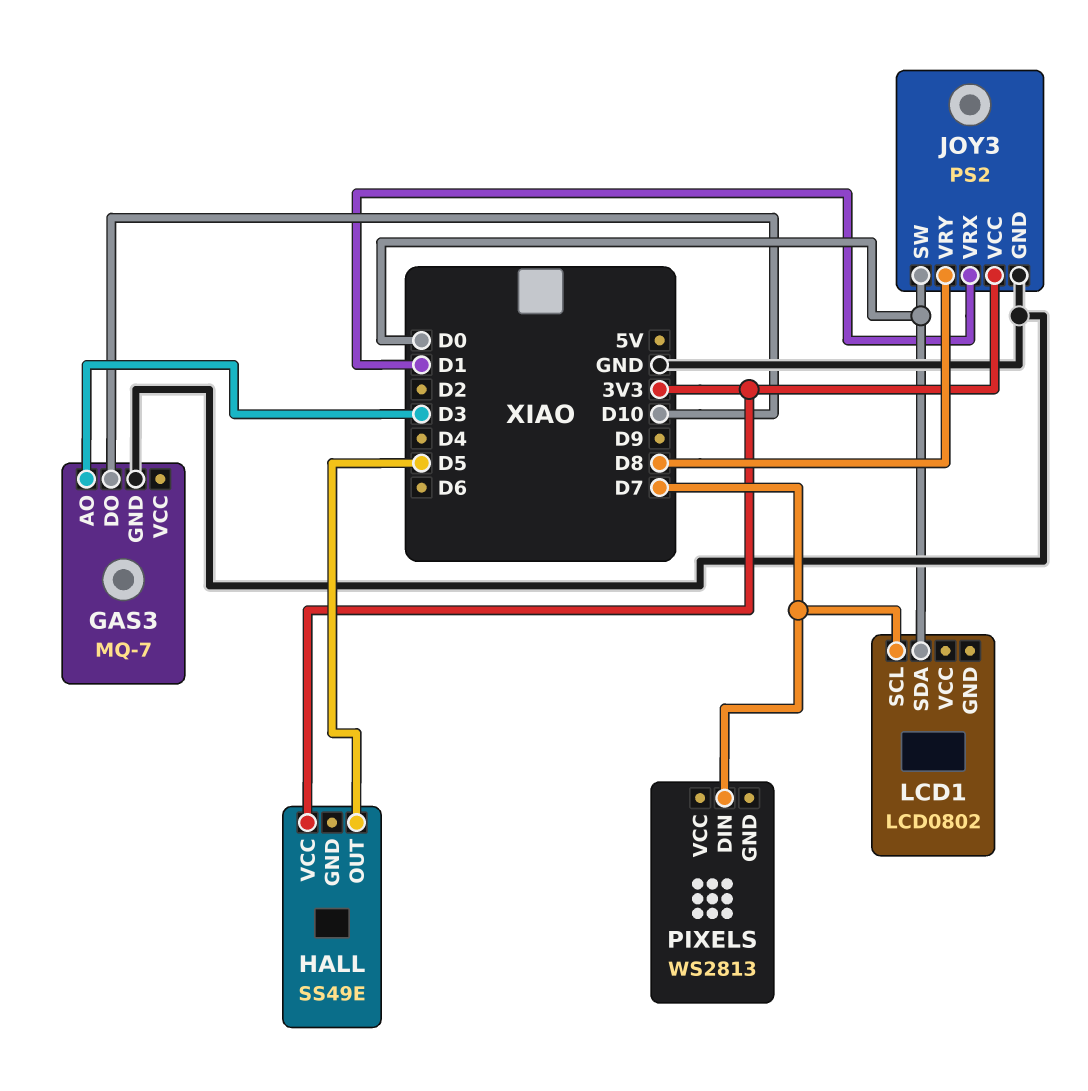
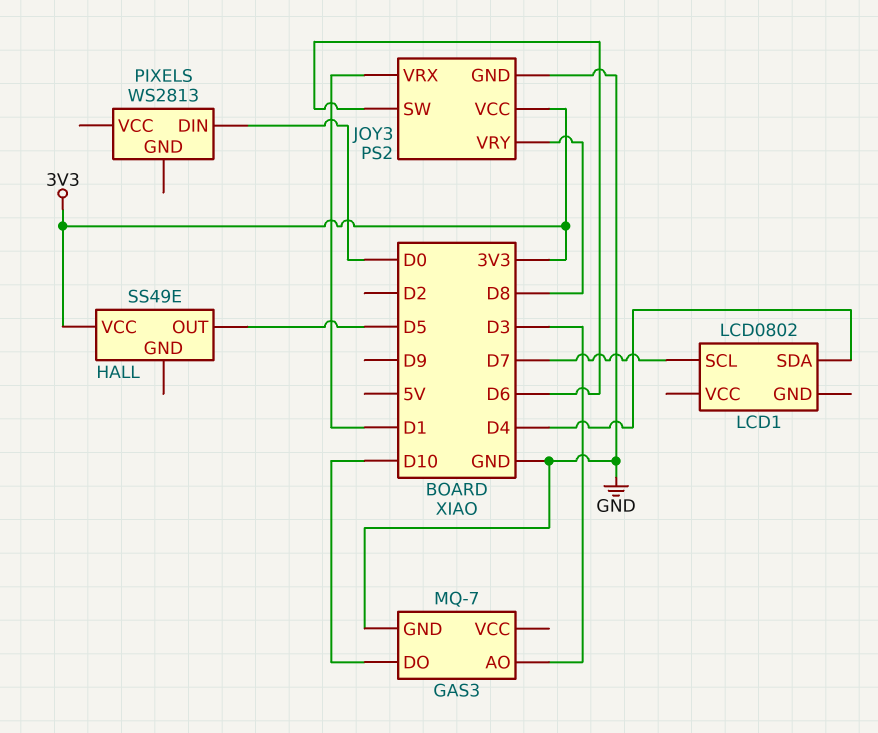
JOY3 pin SW: D0 -> D6
LCD1 pin SDA: D0 -> D4
PIXELS pin DIN: D7 -> D0

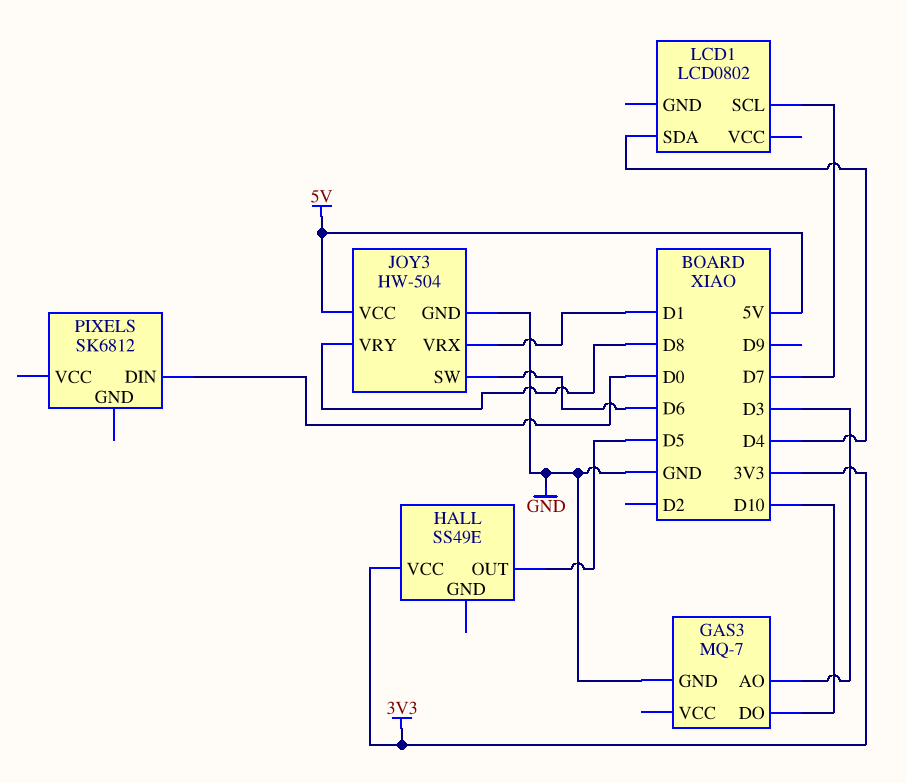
JOY3: PS2 -> HW-504
JOY3 pin VCC: 3V3 -> 5V
PIXELS: WS2813 -> SK6812

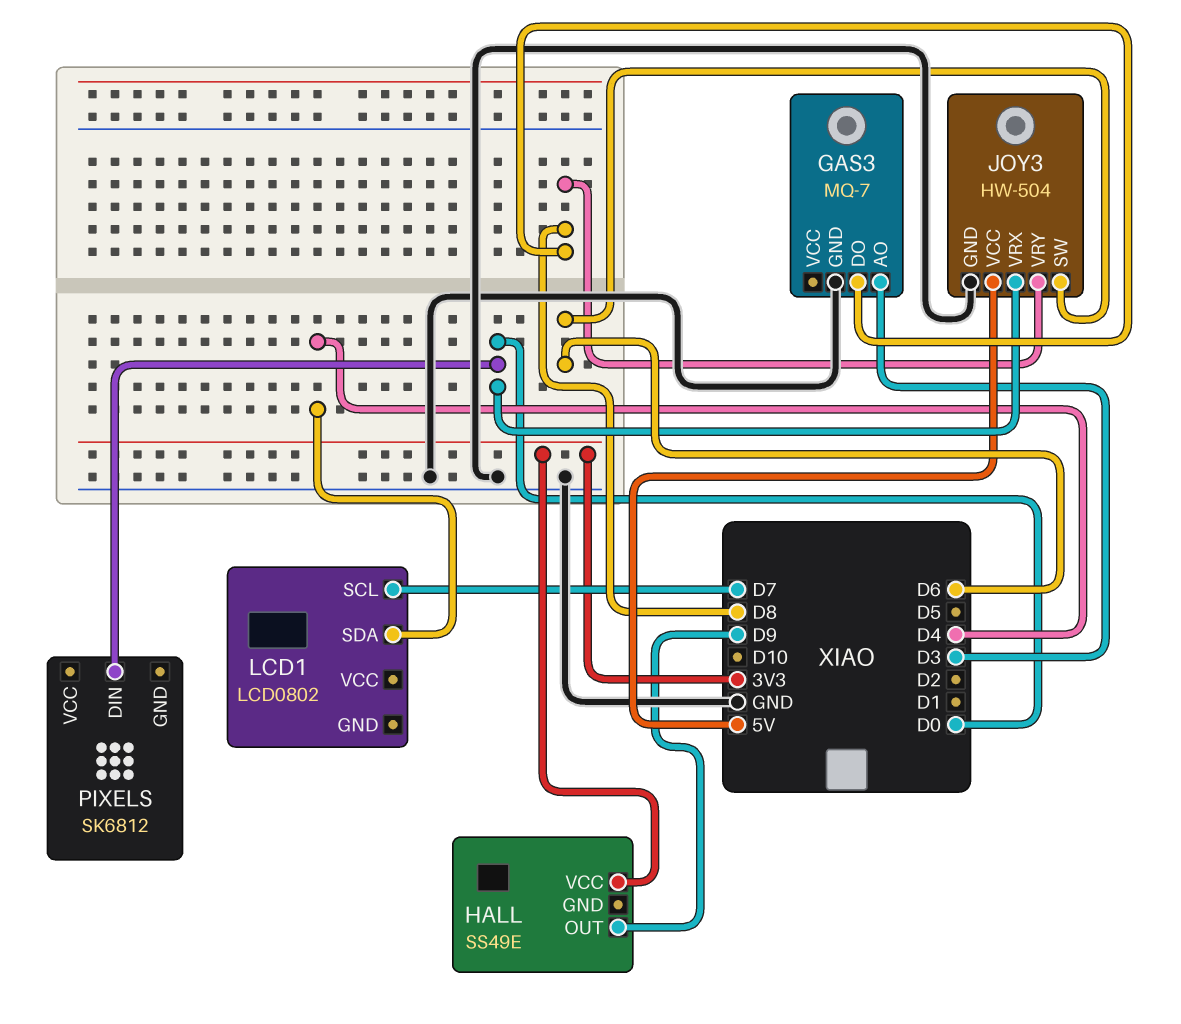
GAS3 pin DO: D10 -> D8
HALL pin OUT: D5 -> D9
JOY3 pin VRX: D1 -> D0

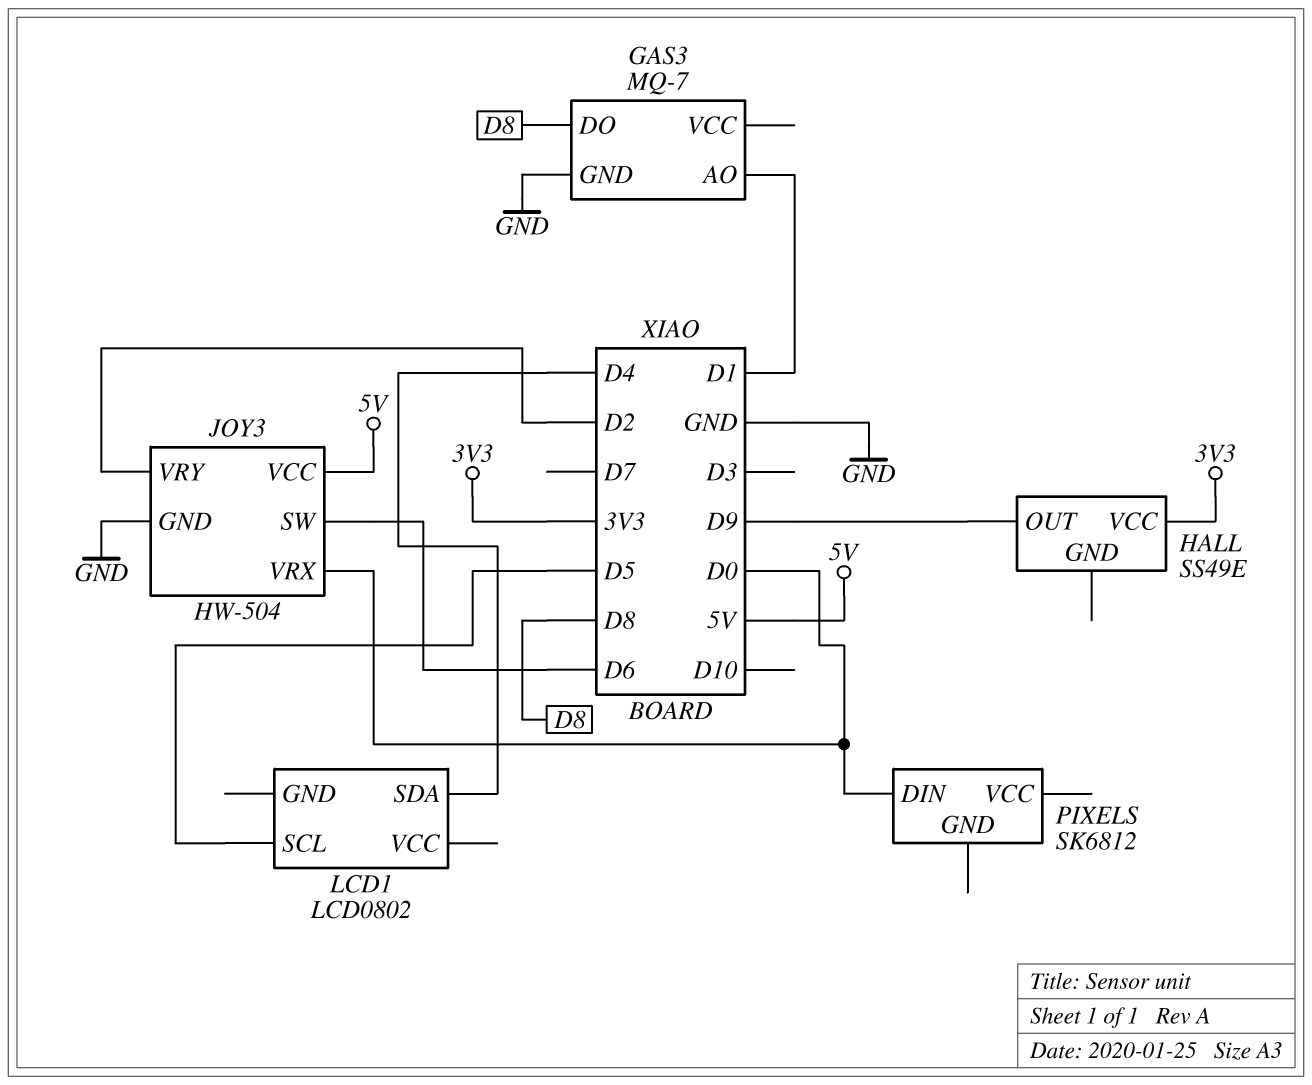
GAS3 pin AO: D3 -> D1
JOY3 pin VRY: D8 -> D2
LCD1 pin SCL: D7 -> D5

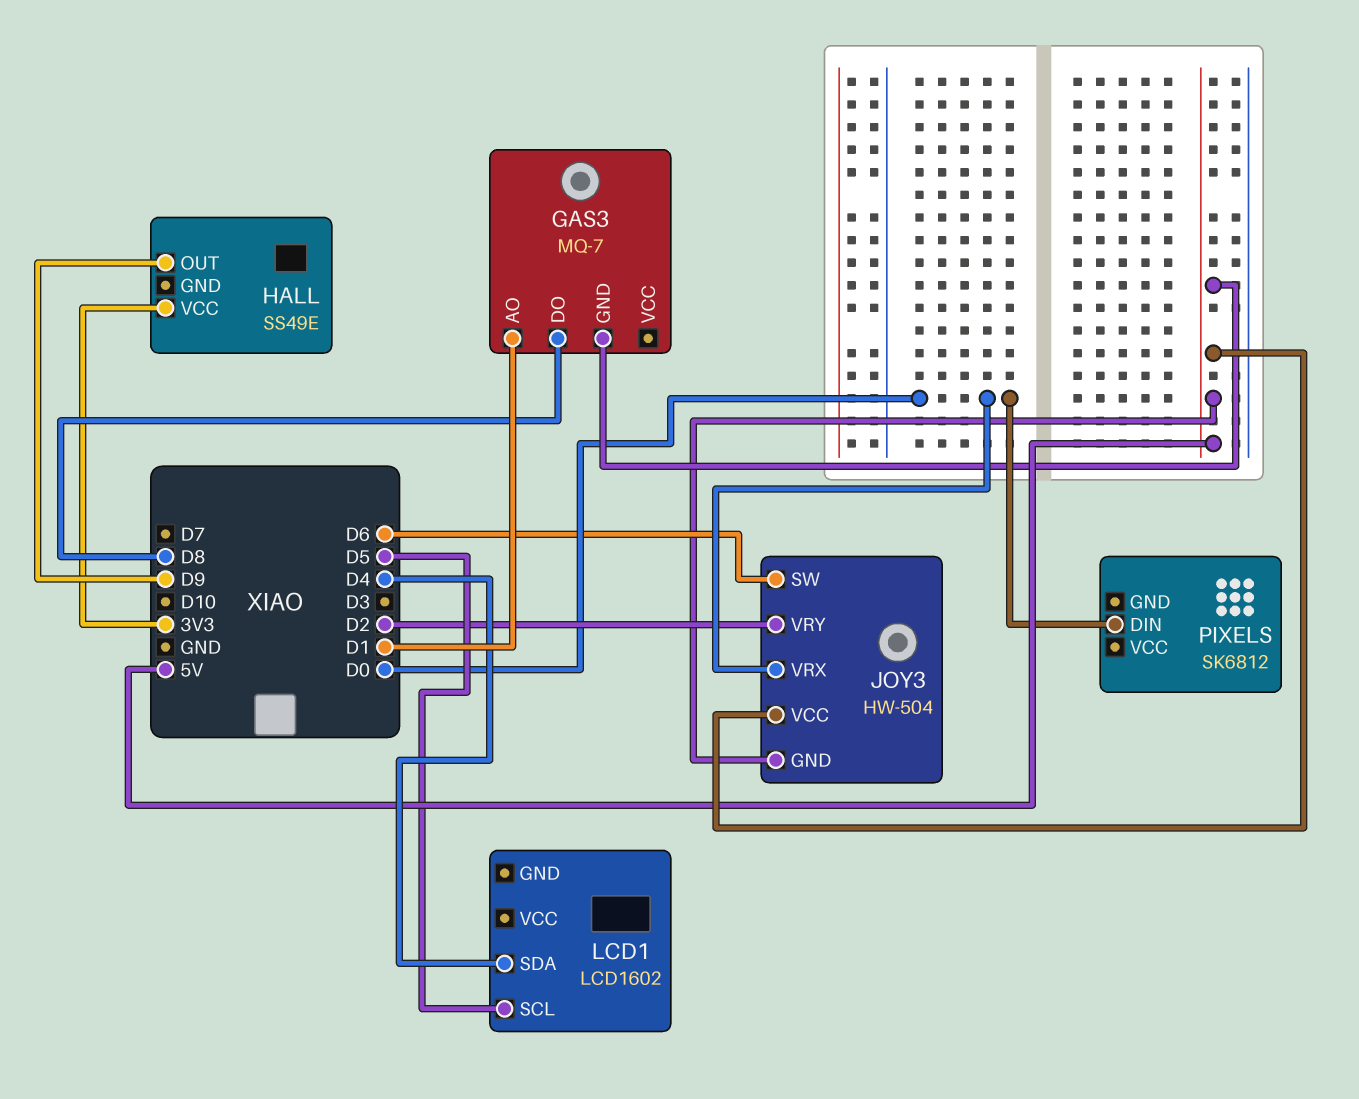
GAS3 pin GND: GND -> 5V
JOY3 pin GND: GND -> 5V
LCD1: LCD0802 -> LCD1602

